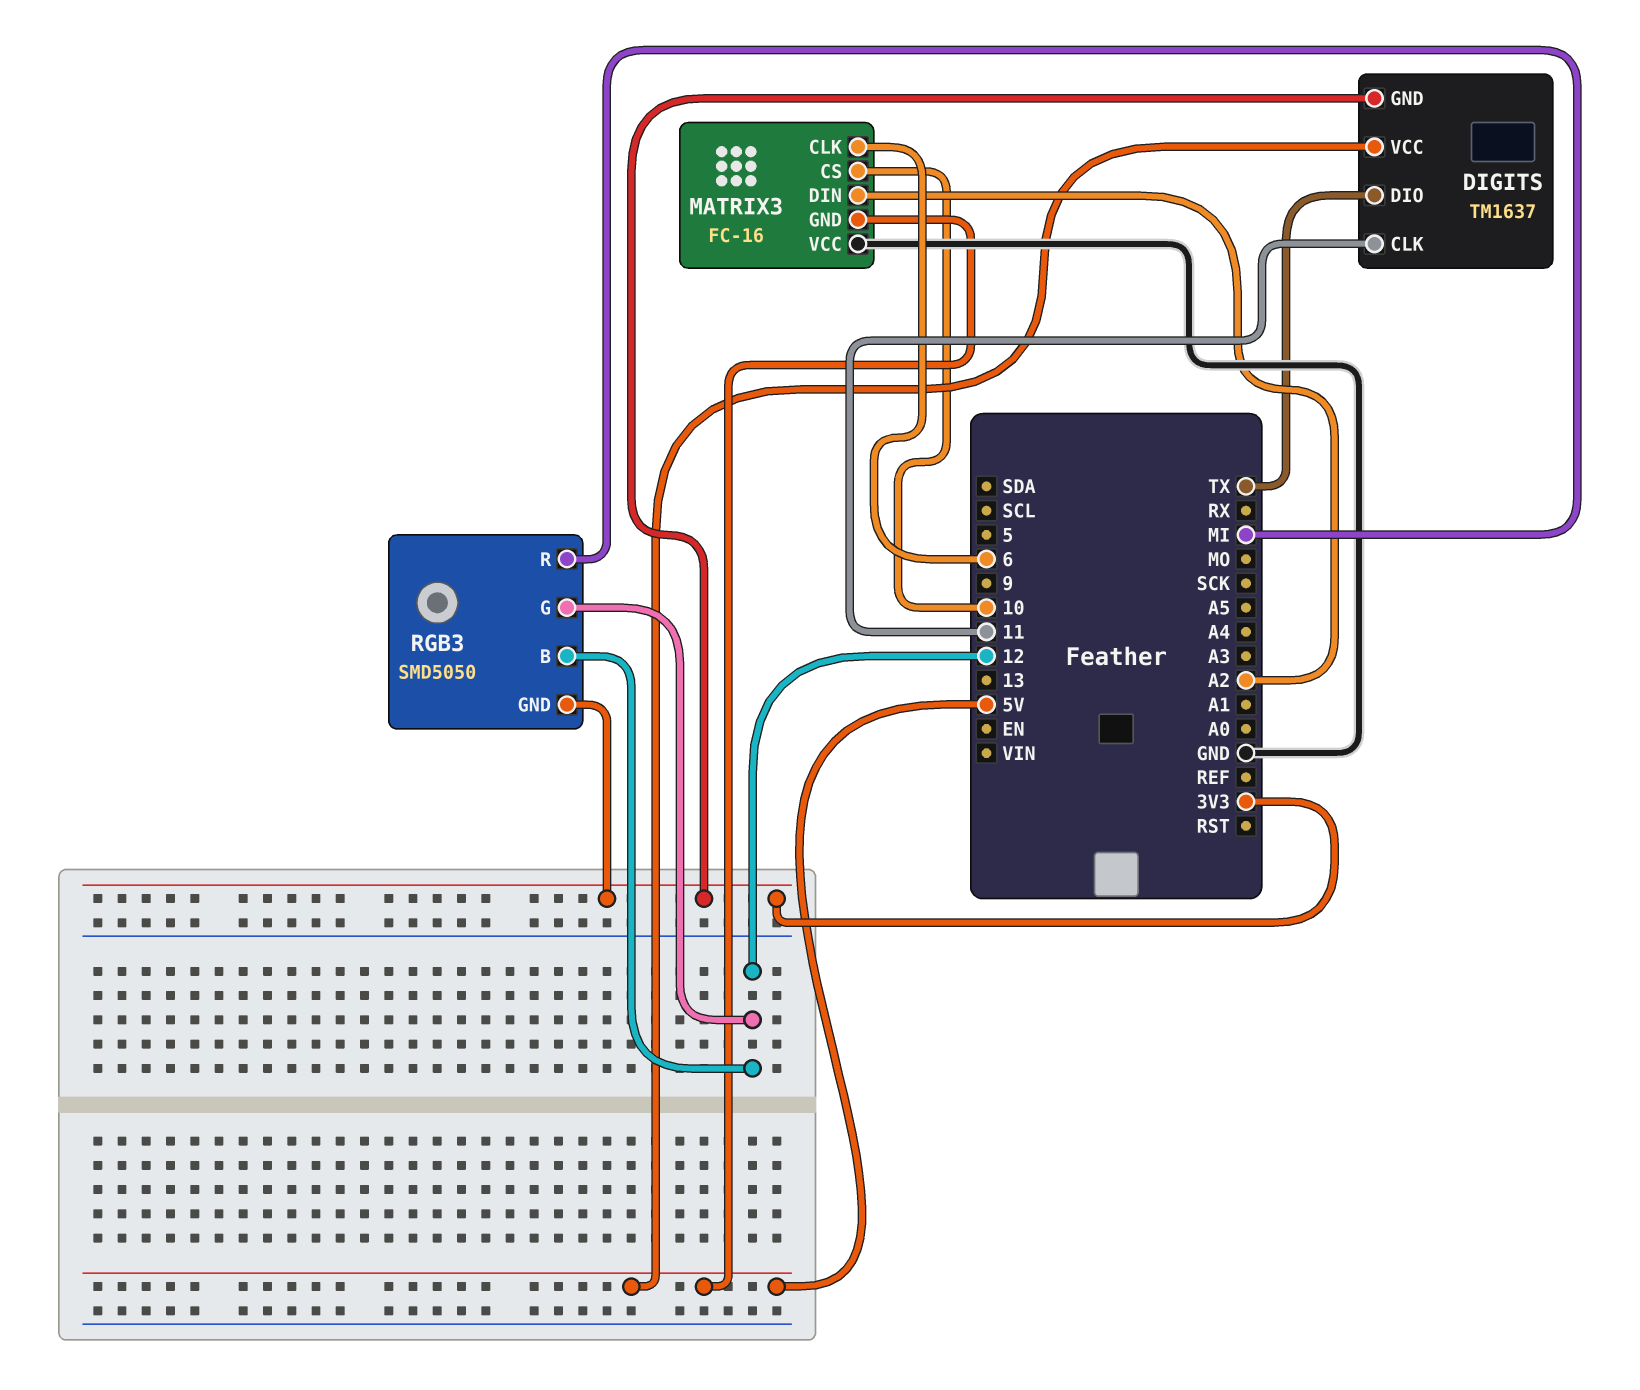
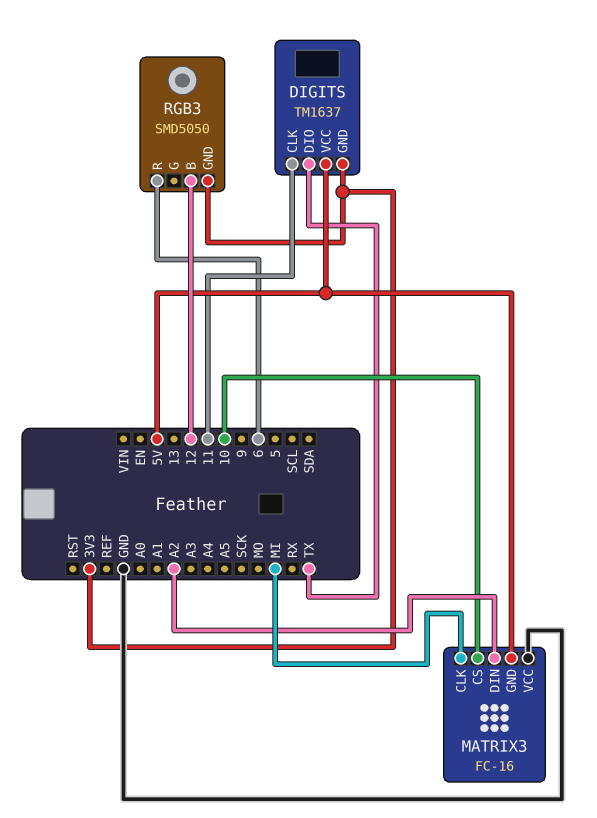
MATRIX3 pin CLK: 6 -> MI
RGB3 pin G: 12 -> none
RGB3 pin R: MI -> 6

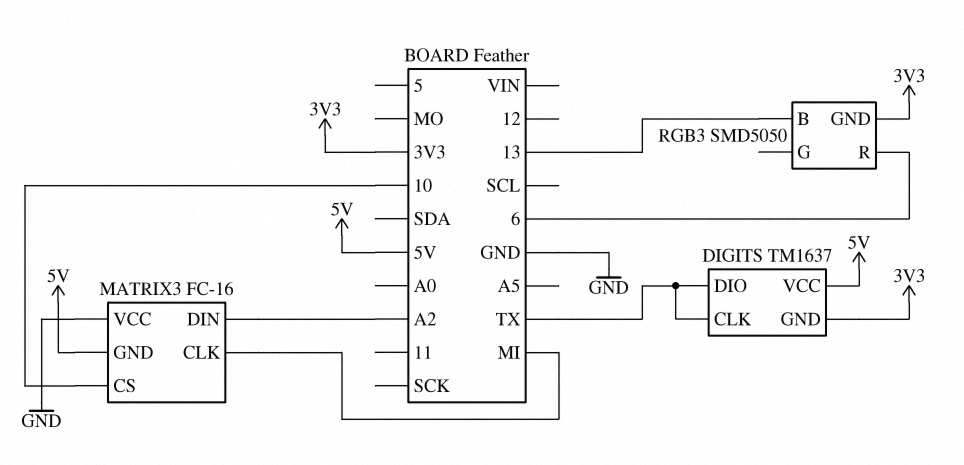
DIGITS pin CLK: 11 -> TX
RGB3 pin B: 12 -> 13

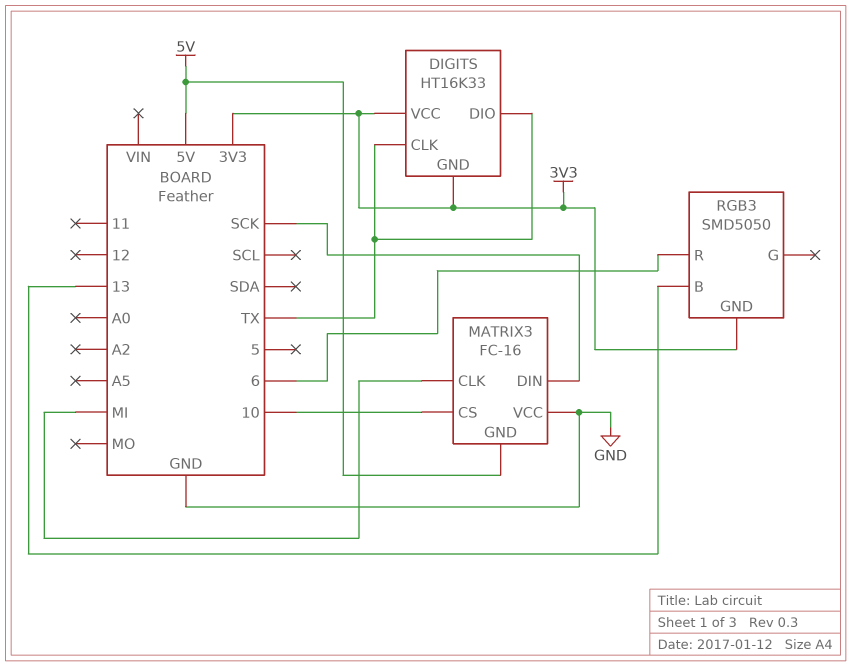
DIGITS: TM1637 -> HT16K33
DIGITS pin VCC: 5V -> 3V3
MATRIX3 pin DIN: A2 -> SCK

